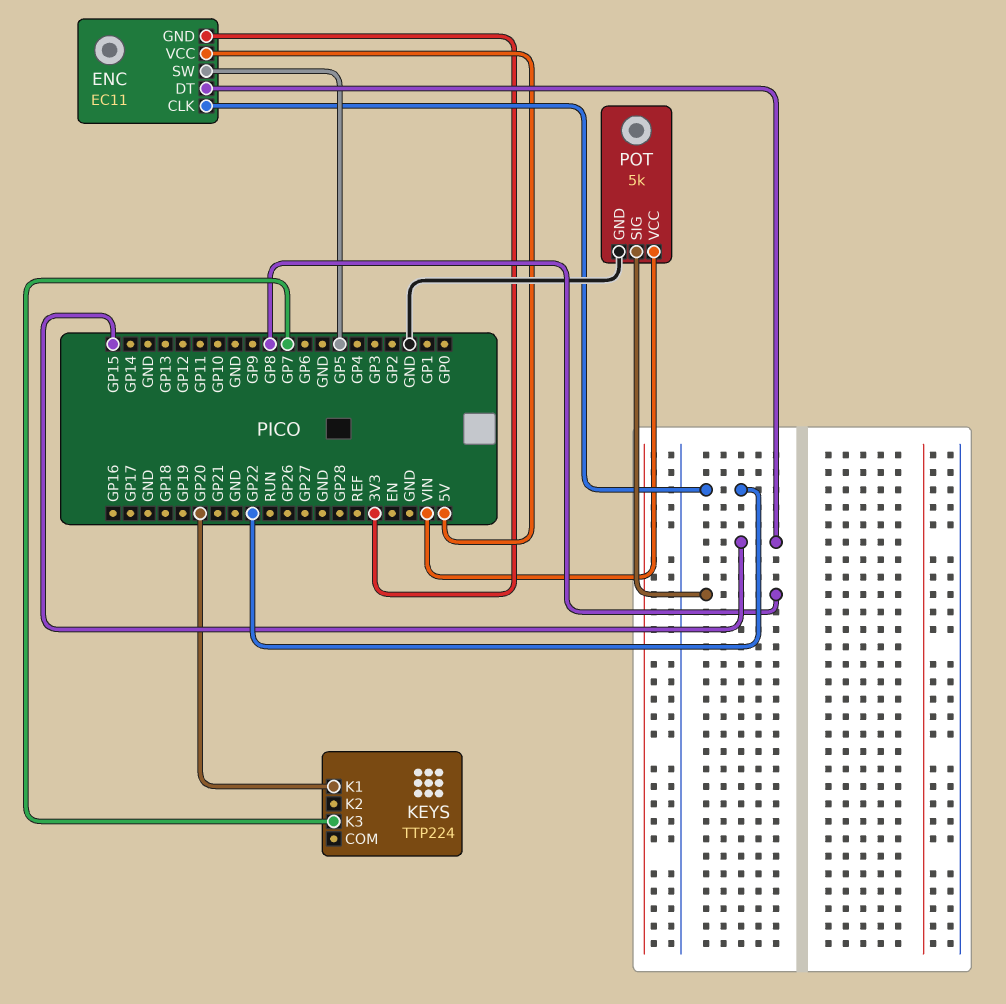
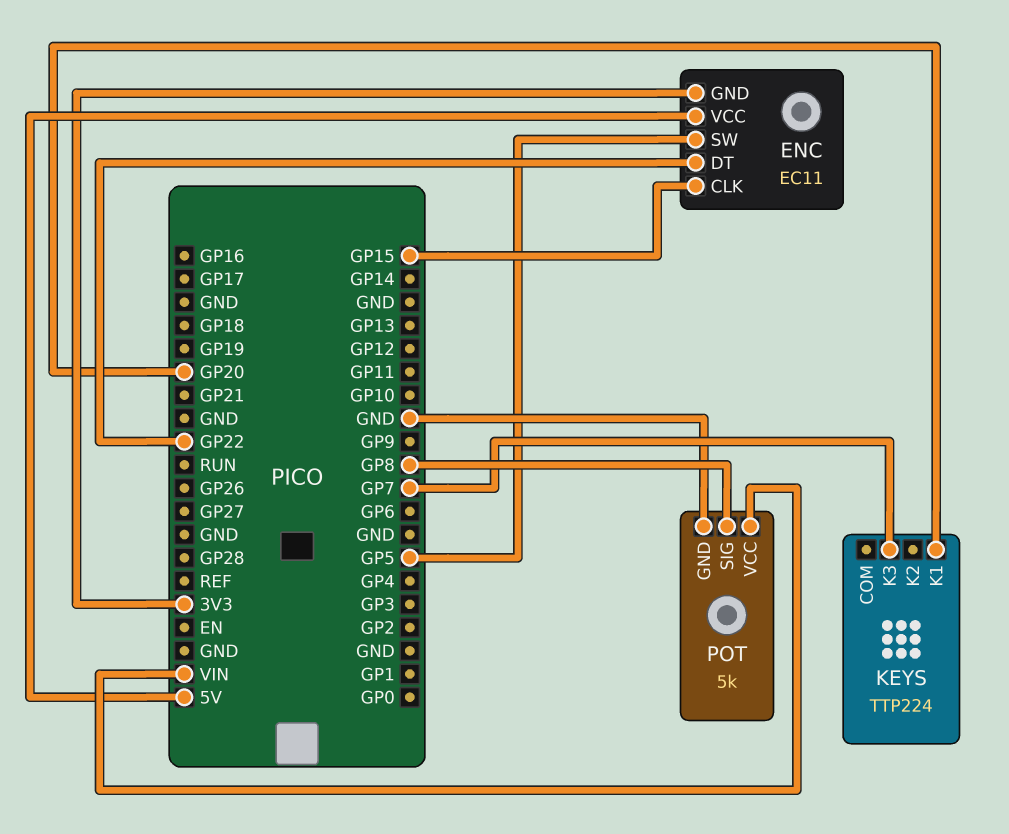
ENC pin CLK: GP22 -> GP15
ENC pin DT: GP15 -> GP22

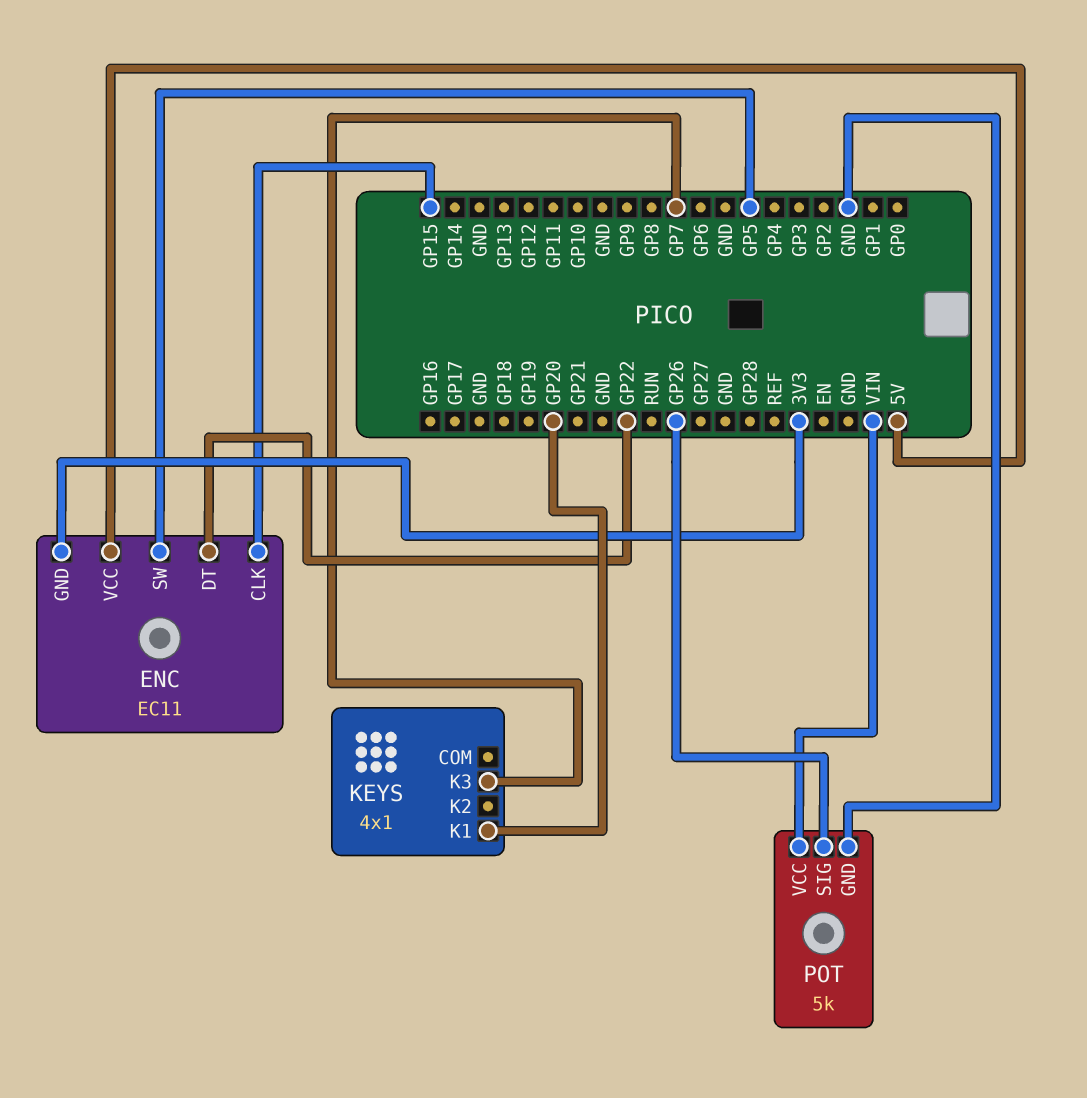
KEYS: TTP224 -> 4x1
POT pin SIG: GP8 -> GP26

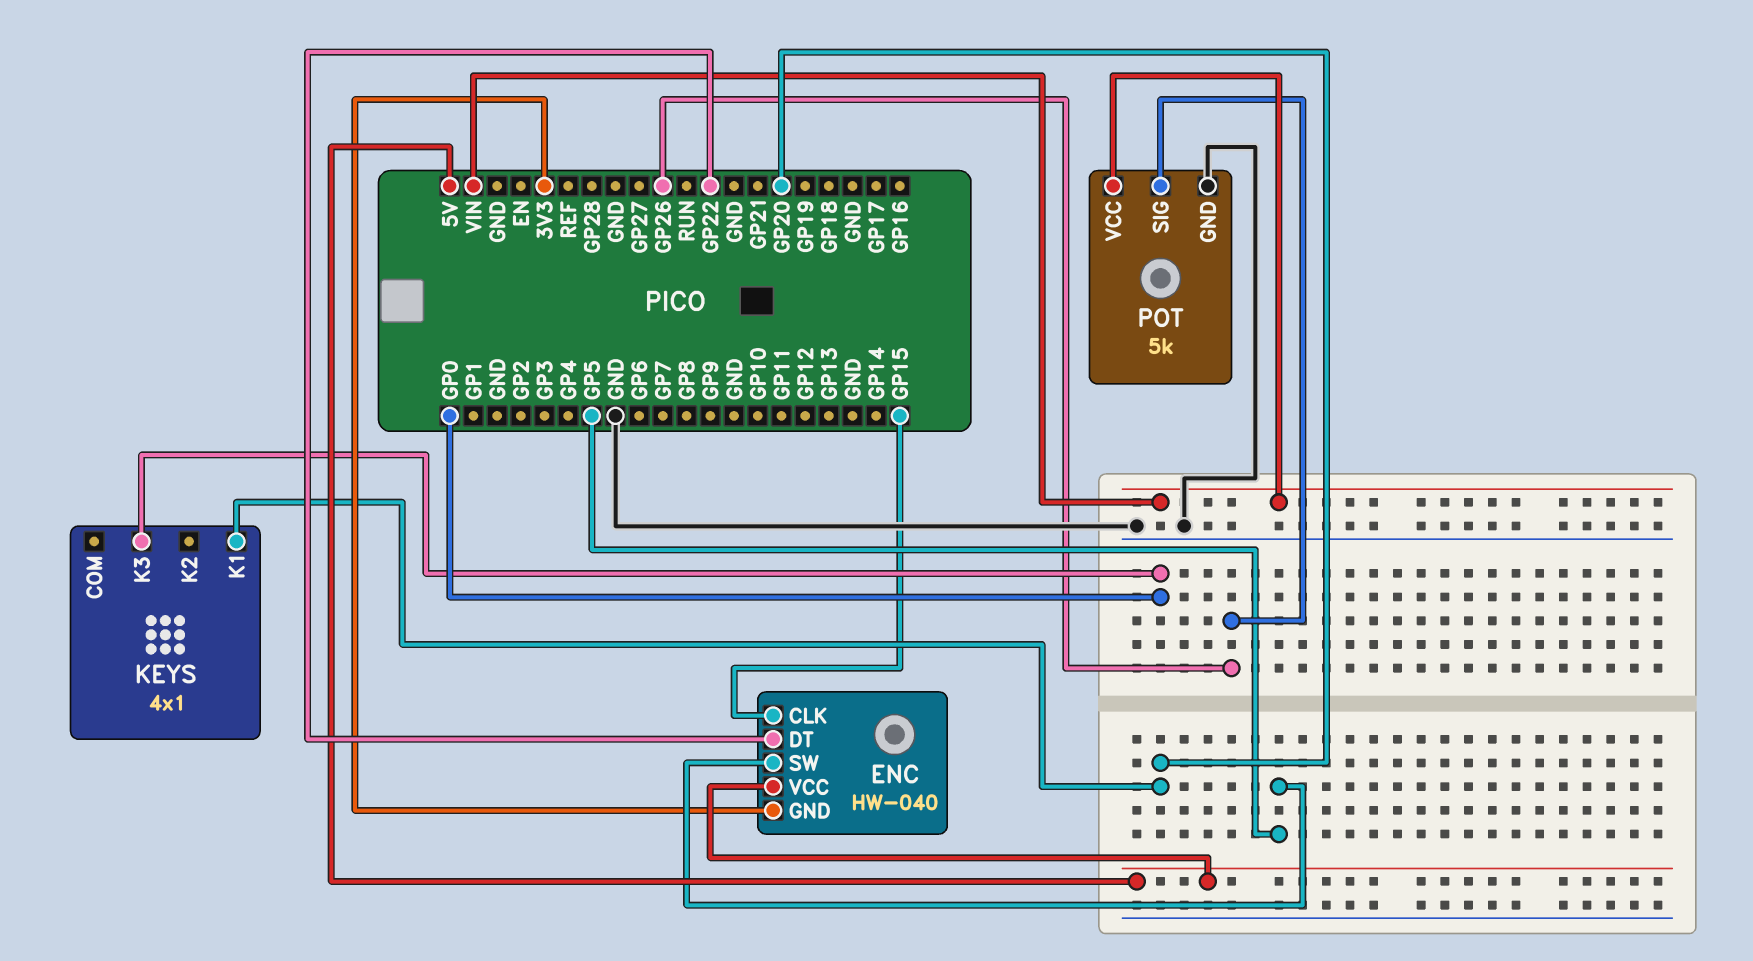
ENC: EC11 -> HW-040
KEYS pin K3: GP7 -> GP0

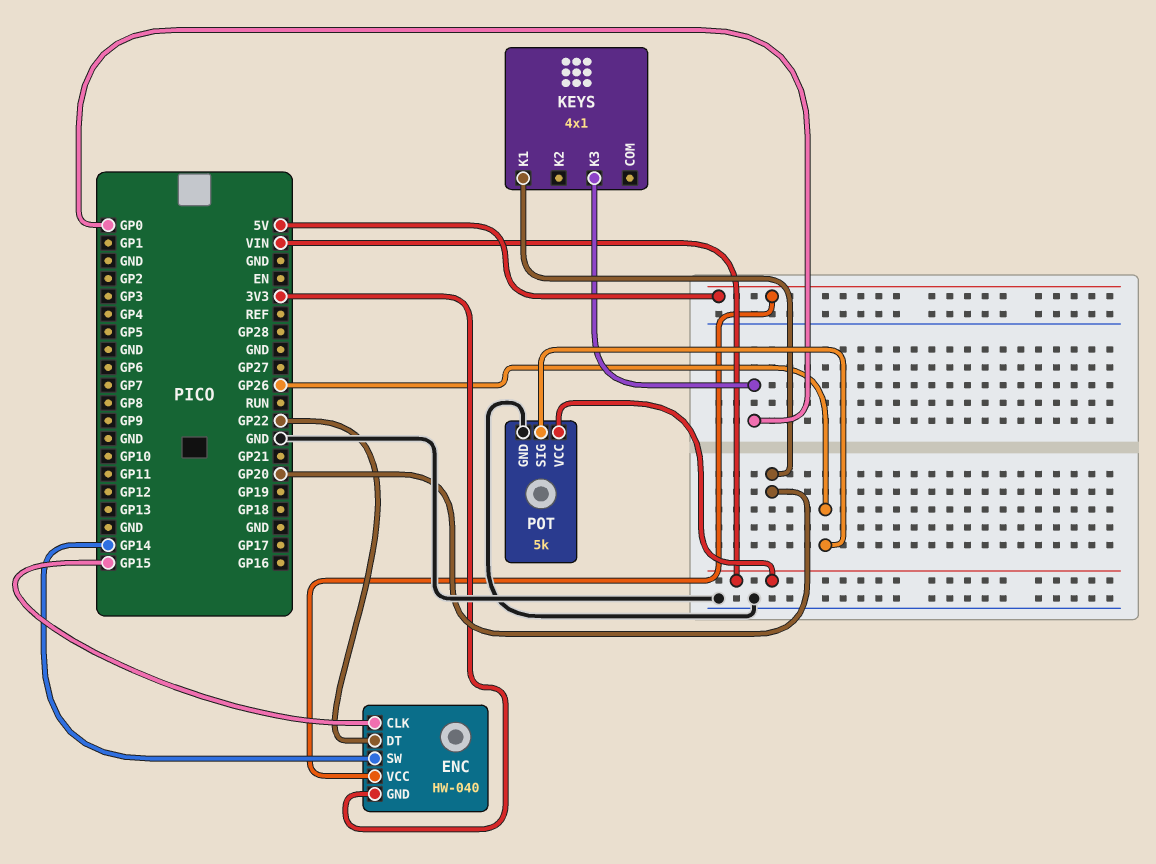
ENC pin SW: GP5 -> GP14

